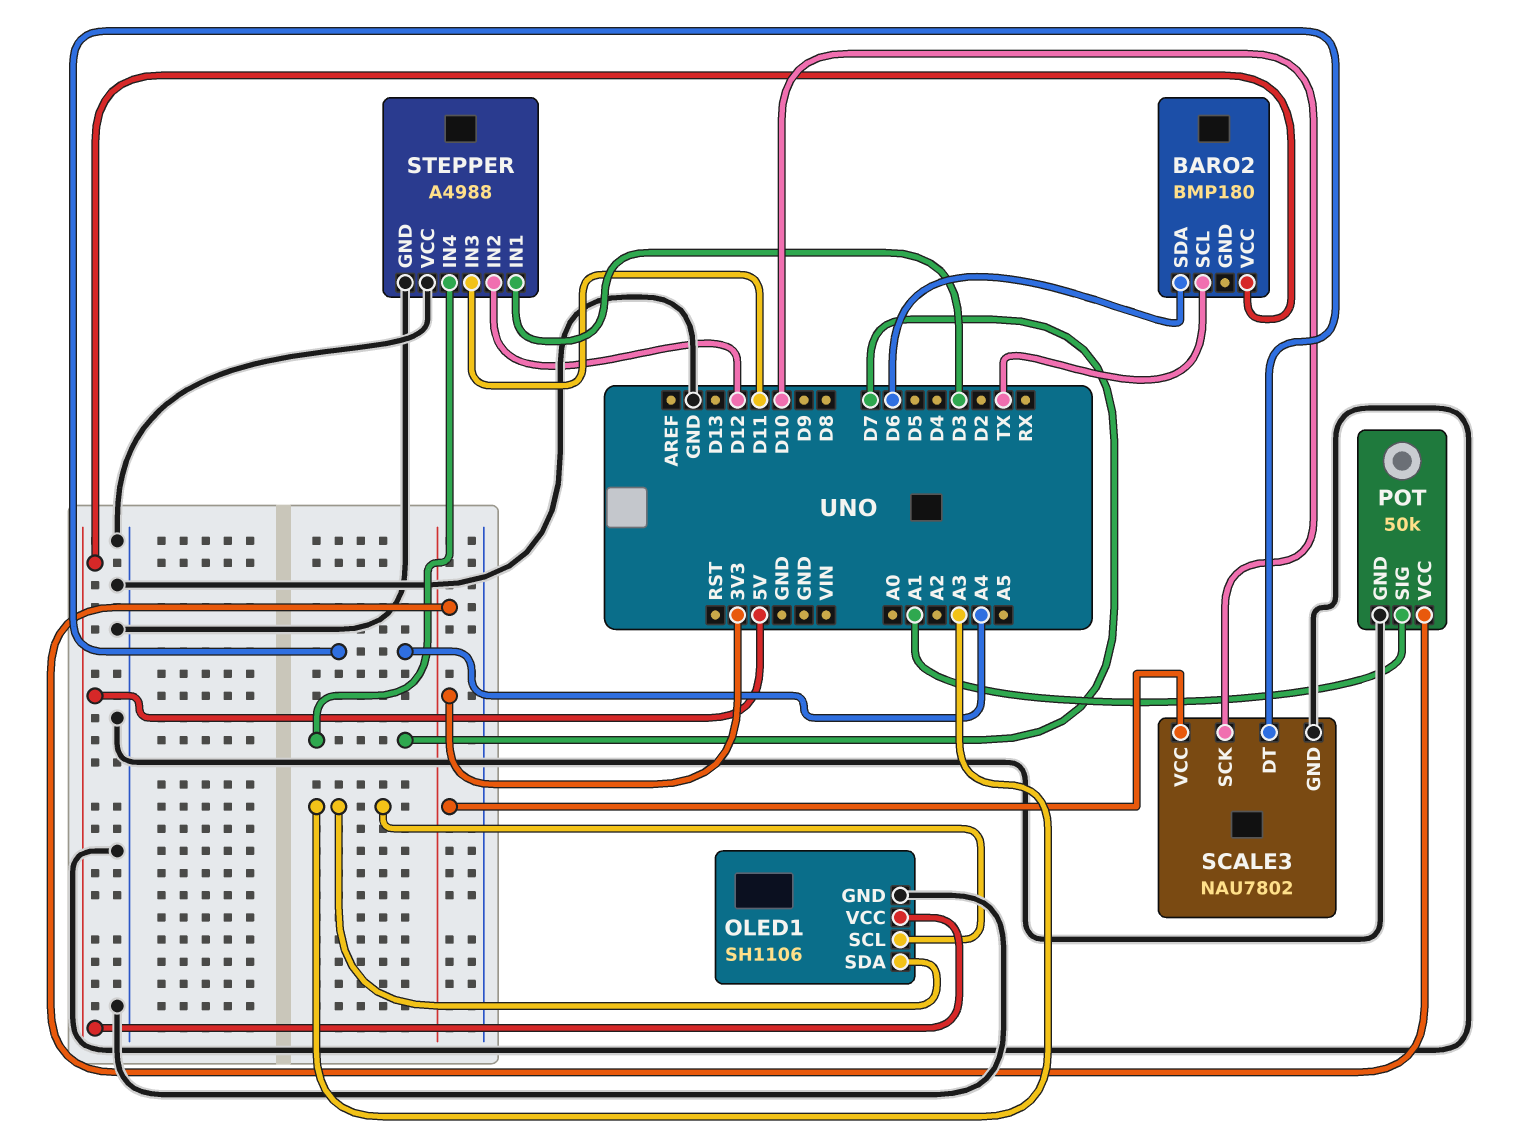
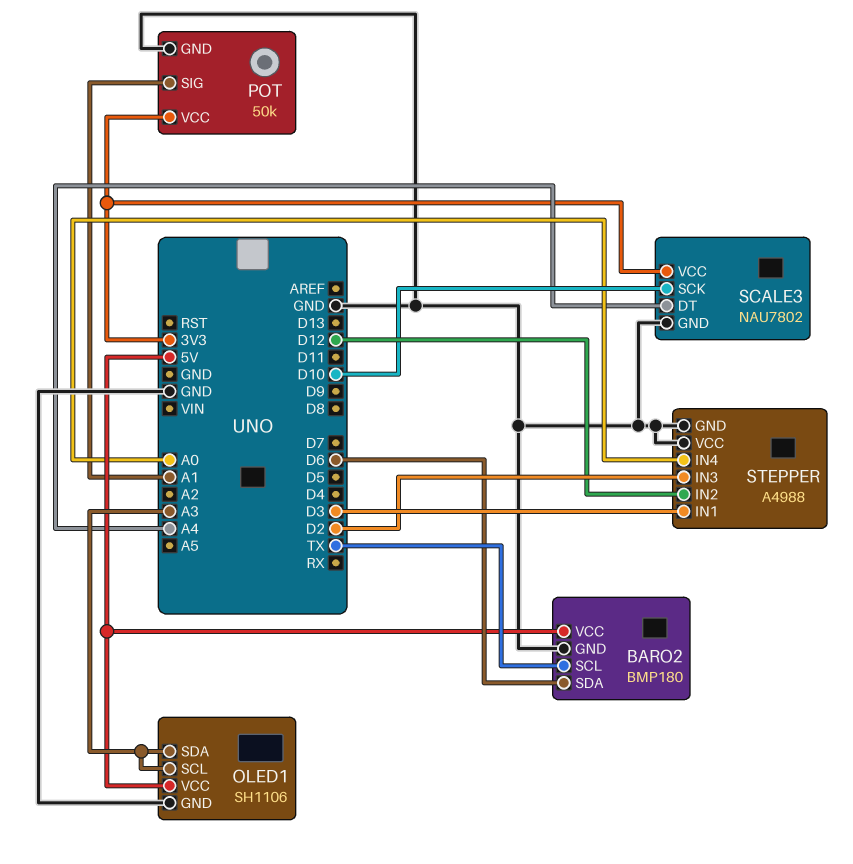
BARO2 pin GND: none -> GND
STEPPER pin IN3: D11 -> D2
STEPPER pin IN4: D7 -> A0

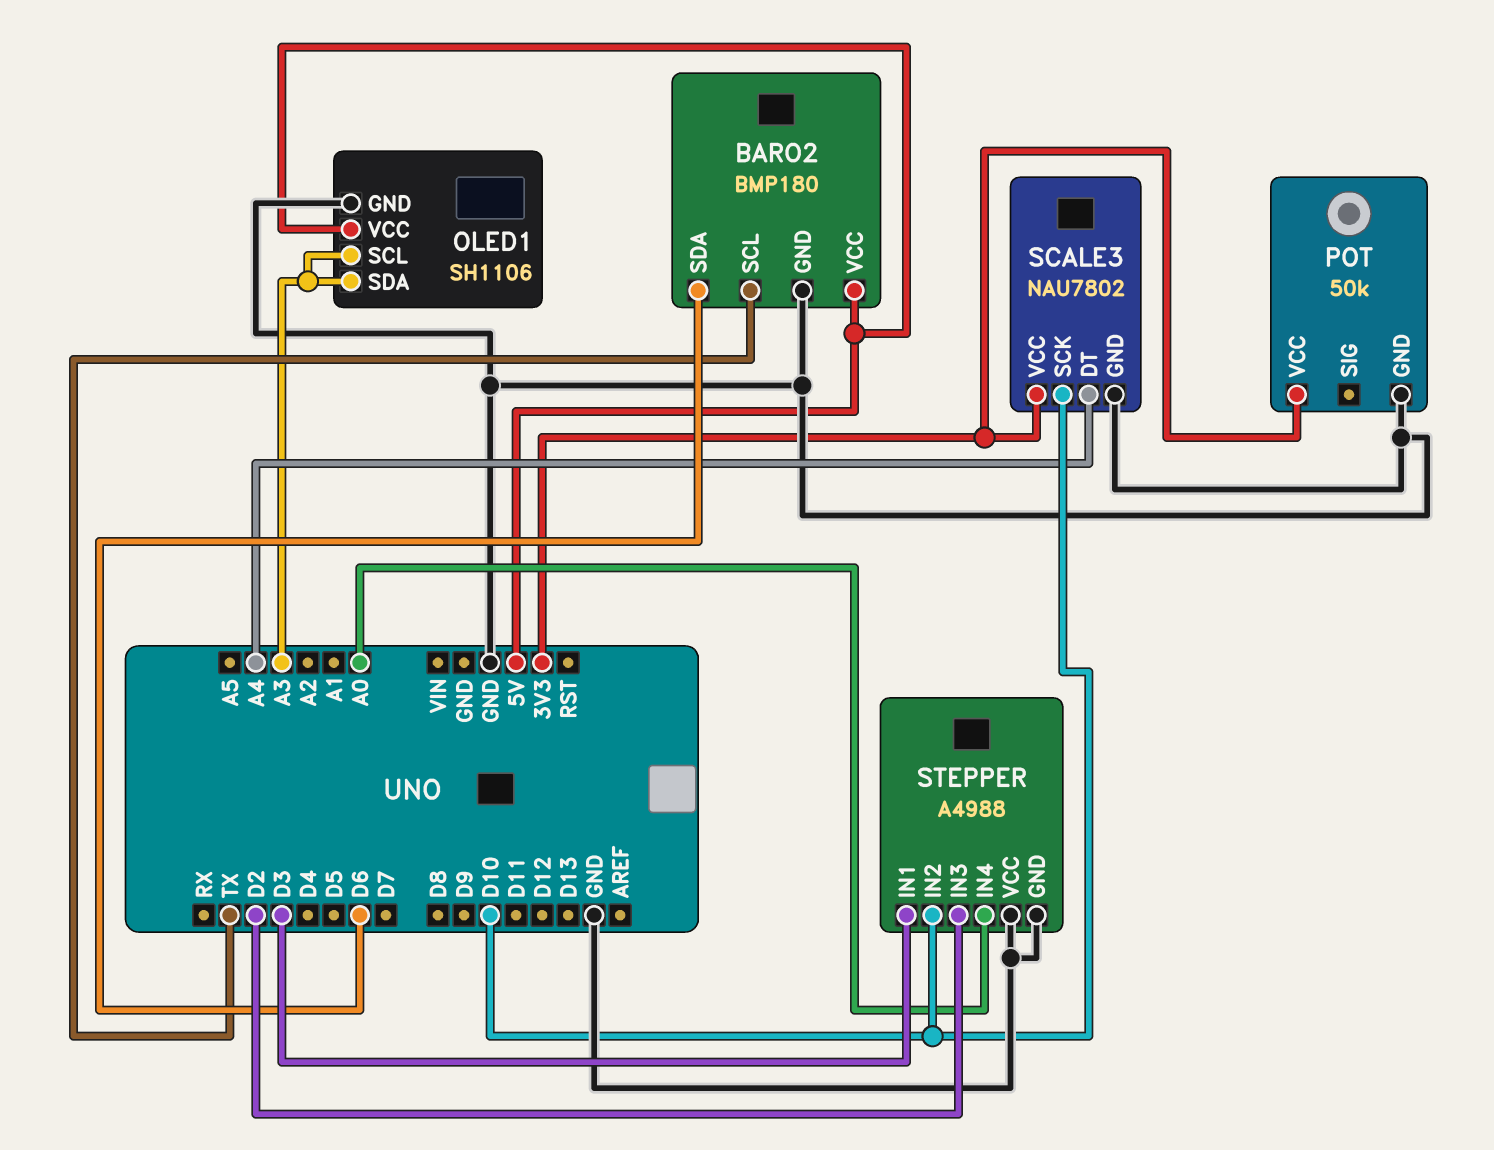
POT pin SIG: A1 -> none
STEPPER pin IN2: D12 -> D10

